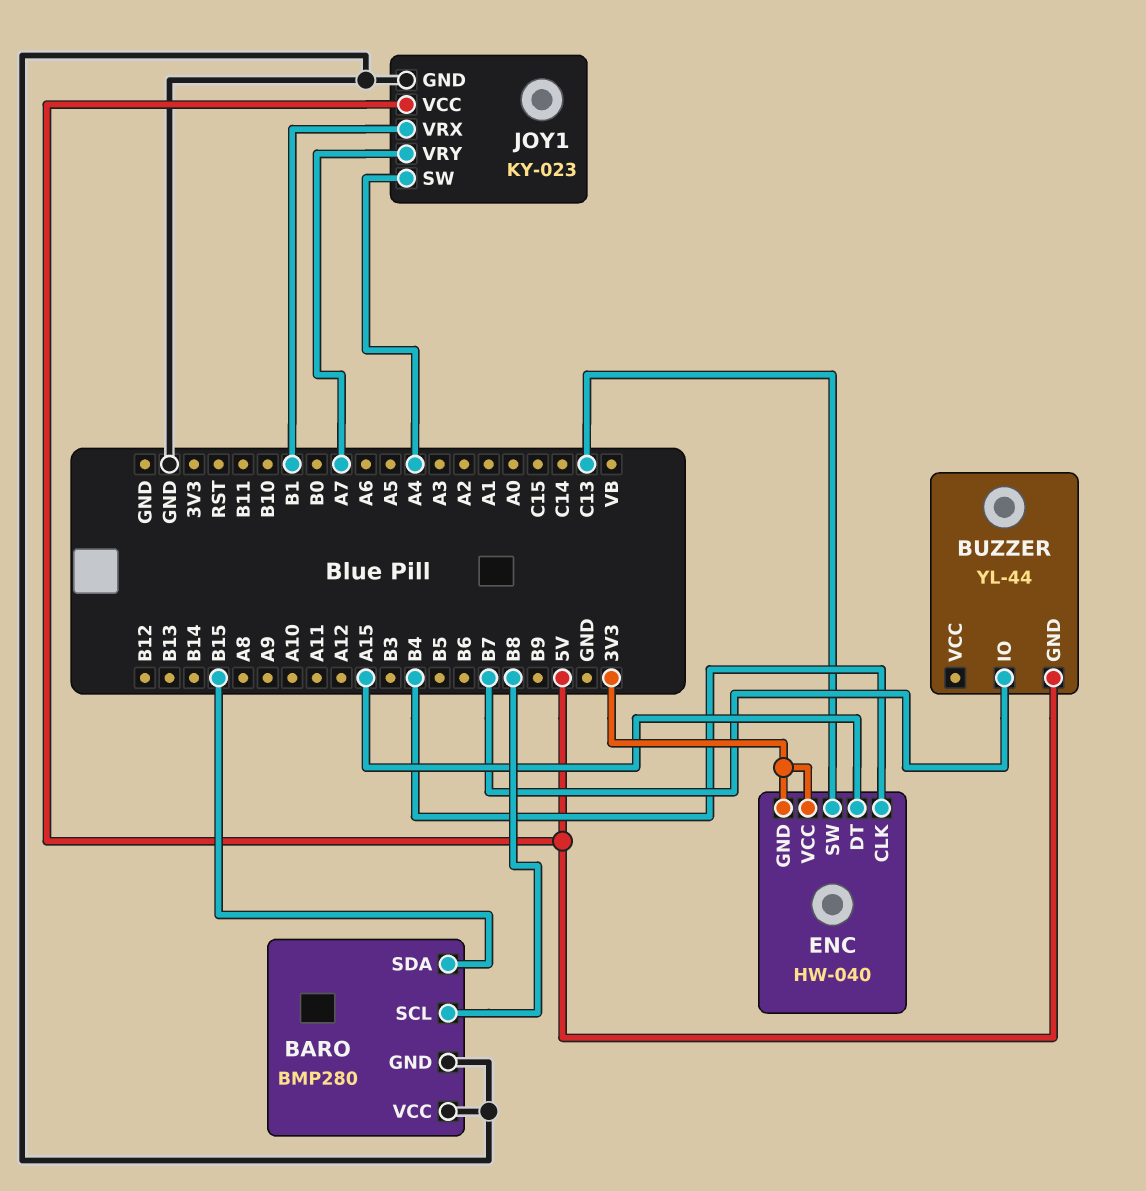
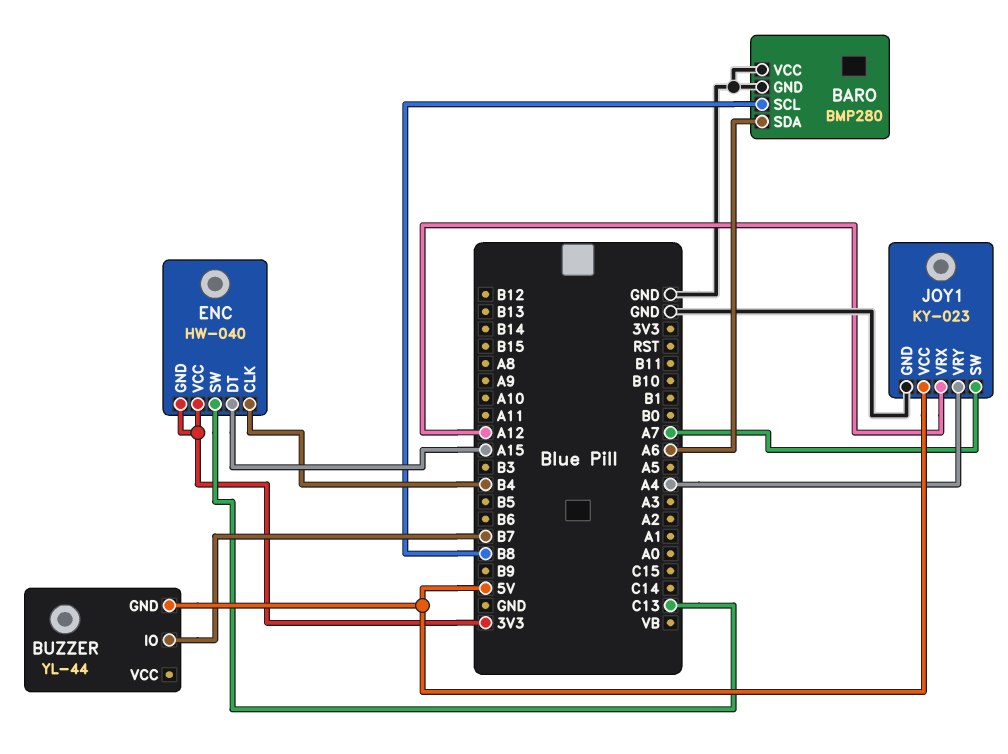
BARO pin SDA: B15 -> A6
JOY1 pin SW: A4 -> A7
JOY1 pin VRX: B1 -> A12
JOY1 pin VRY: A7 -> A4

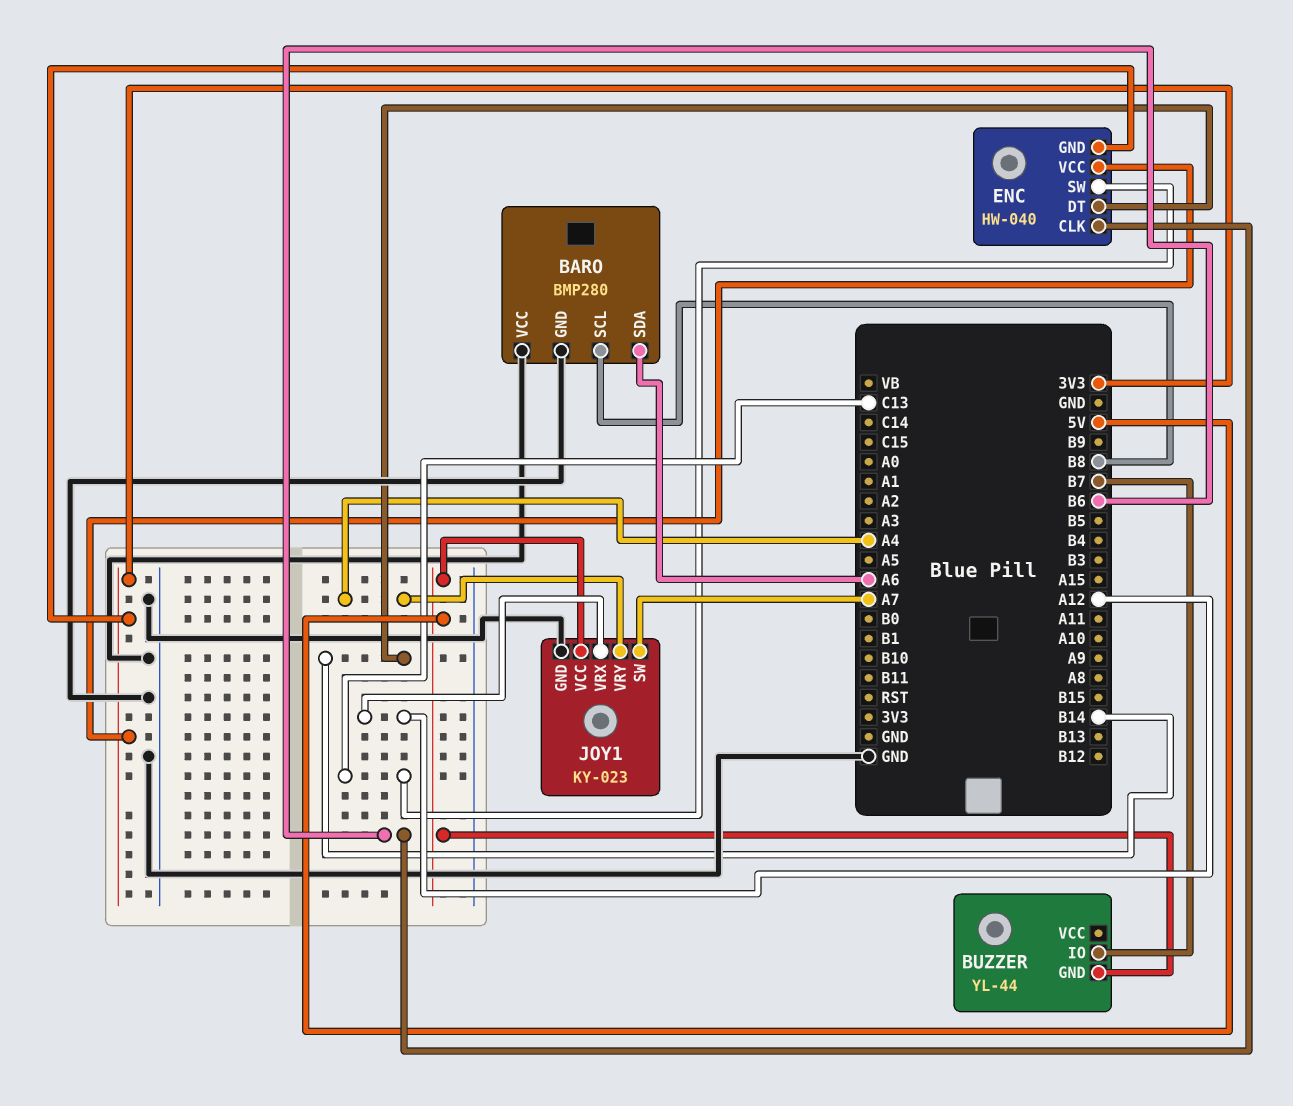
ENC pin CLK: B4 -> B6
ENC pin DT: A15 -> B14

